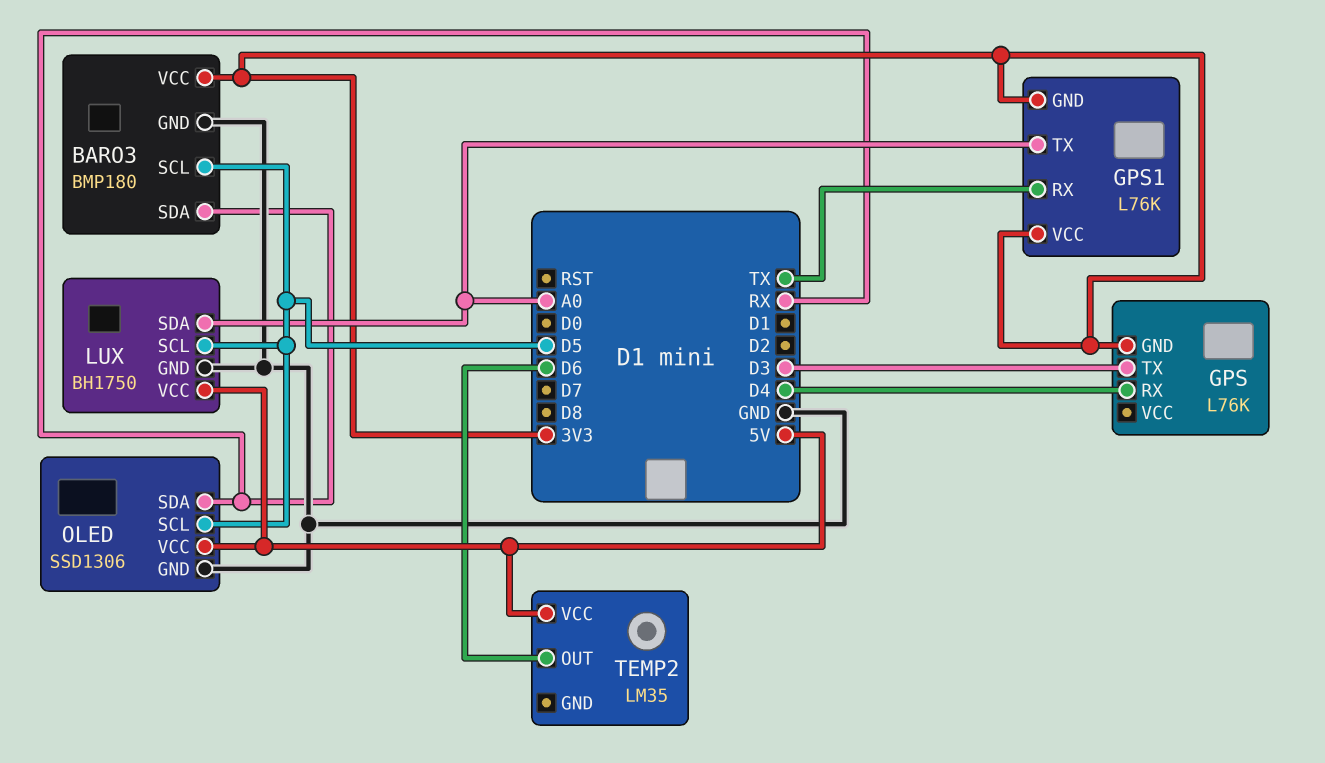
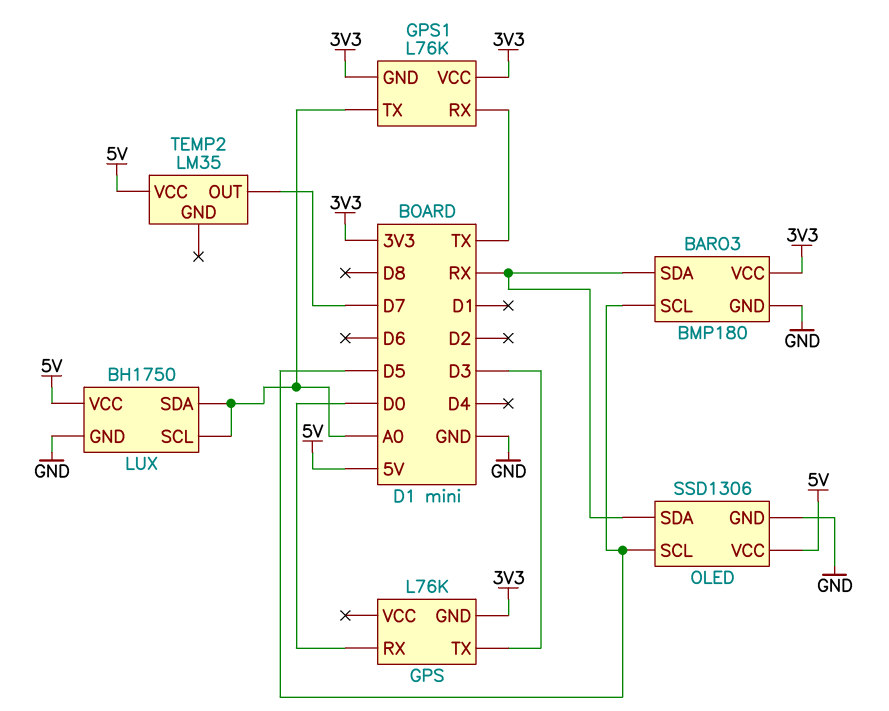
GPS pin RX: D4 -> D0
LUX pin SCL: D5 -> A0
TEMP2 pin OUT: D6 -> D7

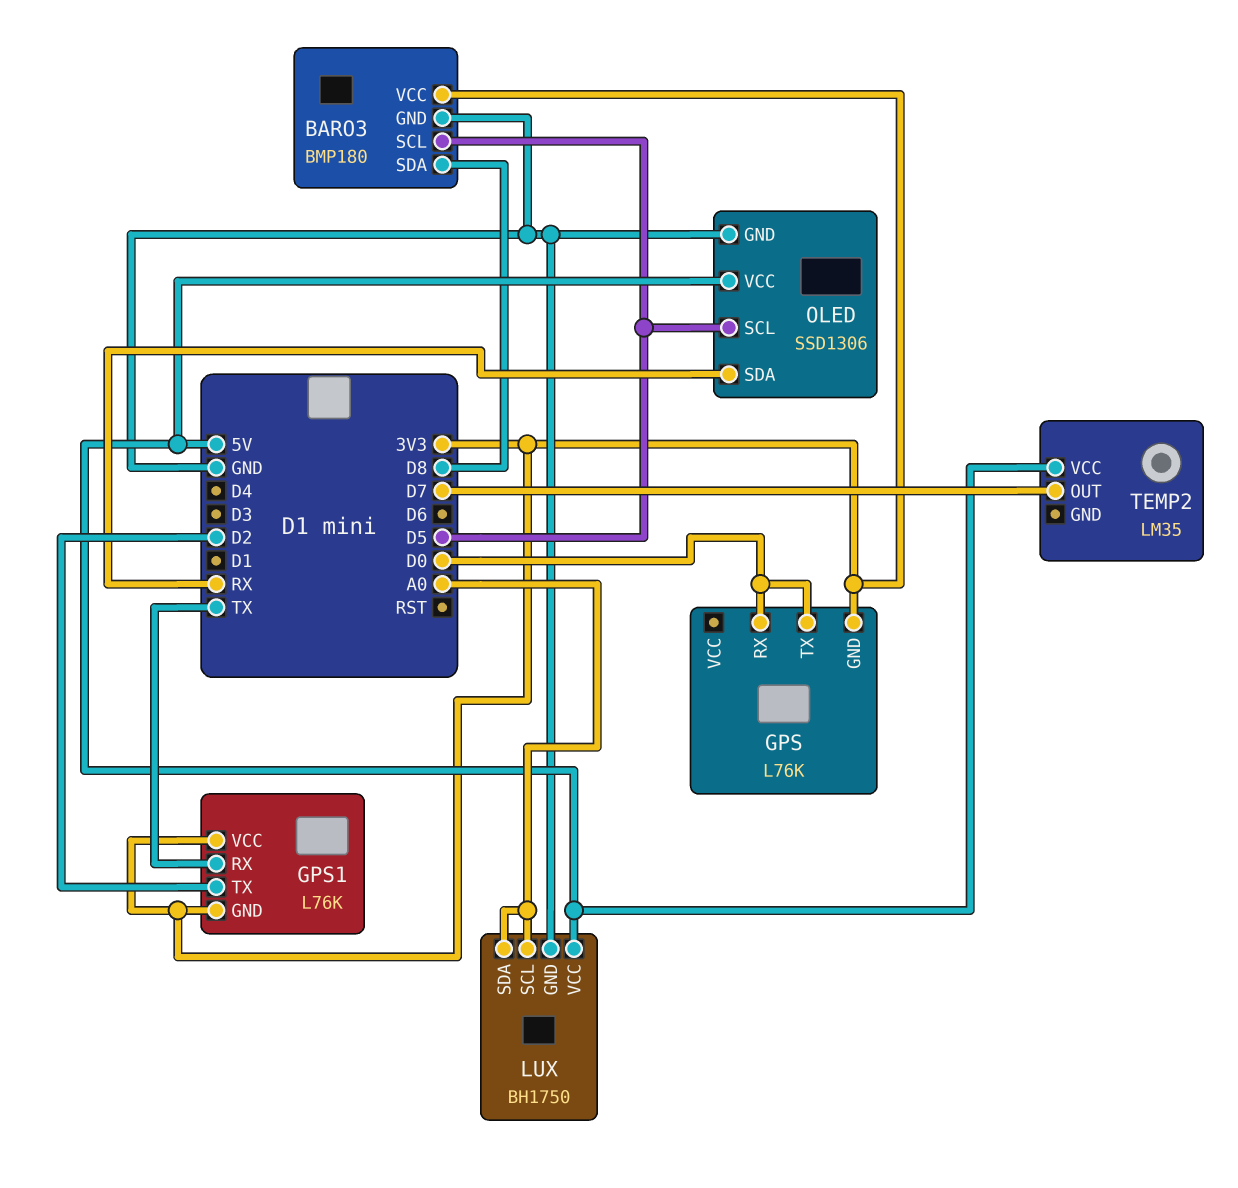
BARO3 pin SDA: RX -> D8
GPS pin TX: D3 -> D0
GPS1 pin TX: A0 -> D2

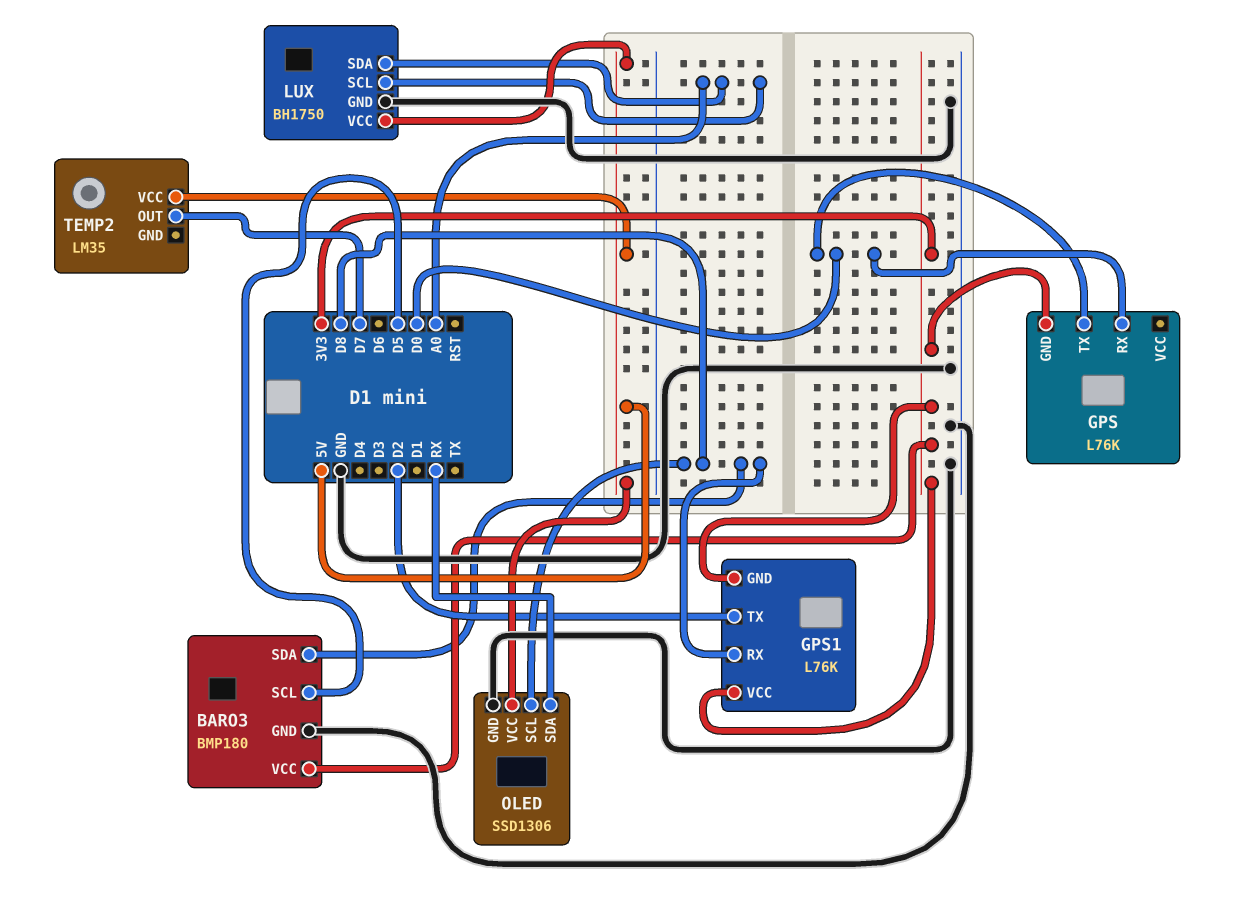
GPS1 pin RX: TX -> D8
OLED pin SCL: D5 -> D8

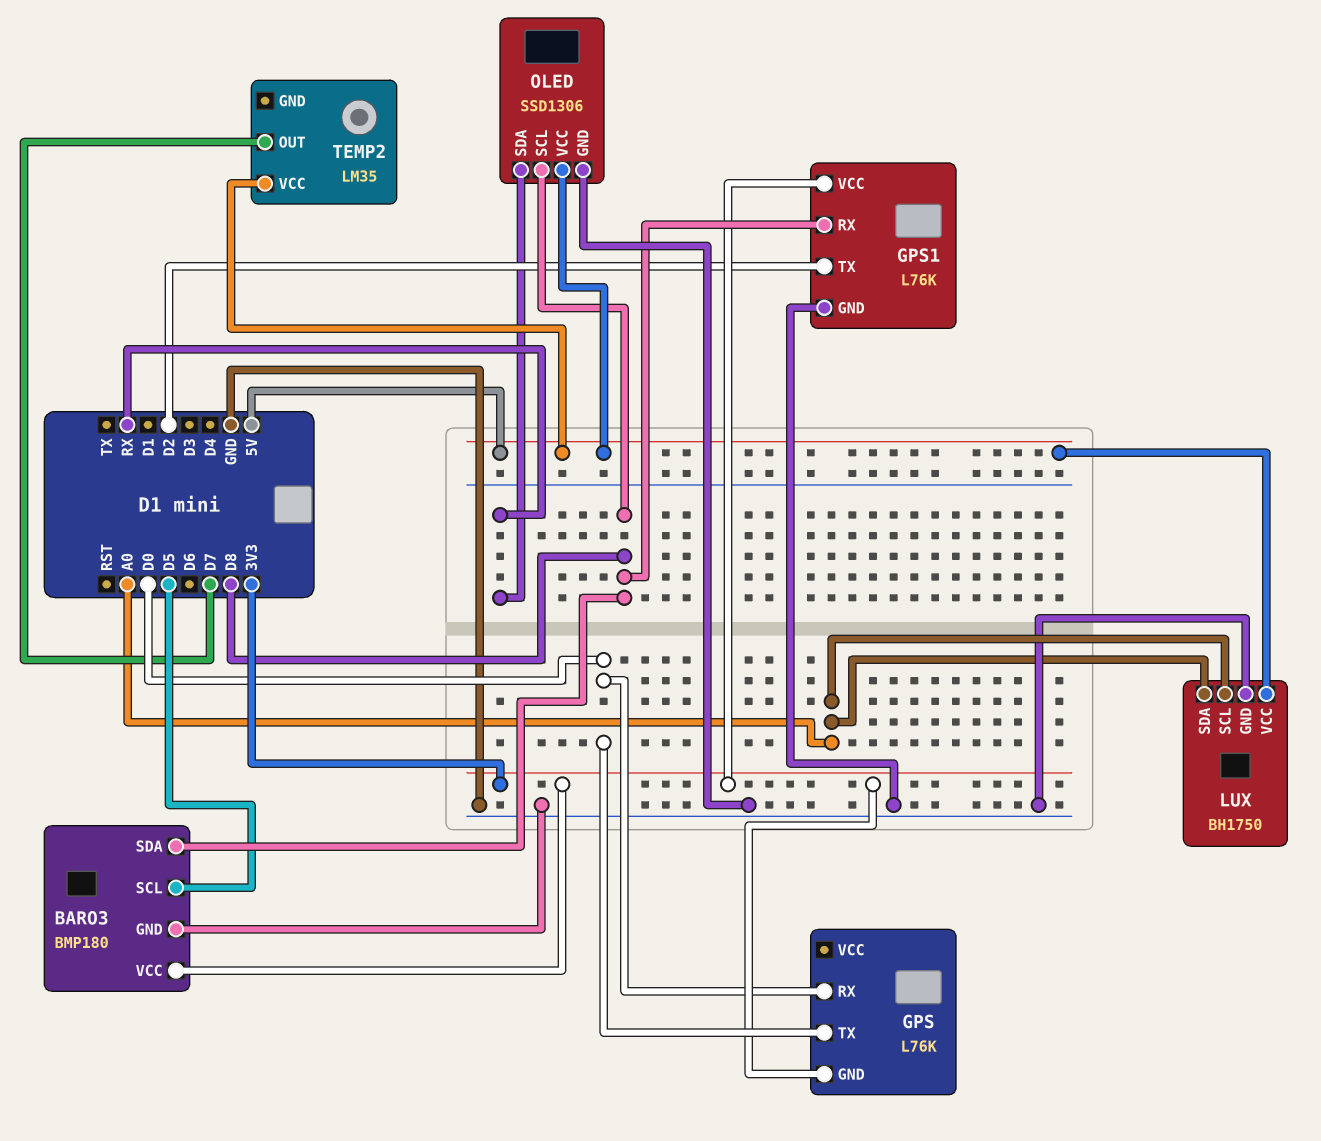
GPS1 pin GND: 3V3 -> GND

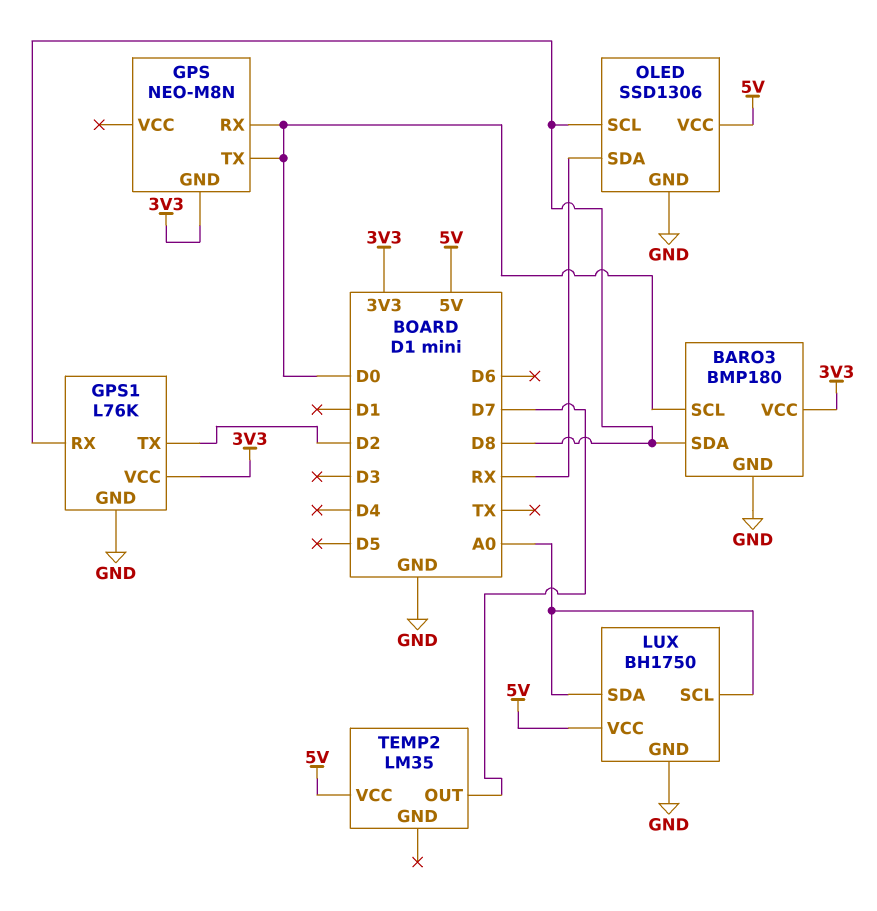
BARO3 pin SCL: D5 -> D0
GPS: L76K -> NEO-M8N

